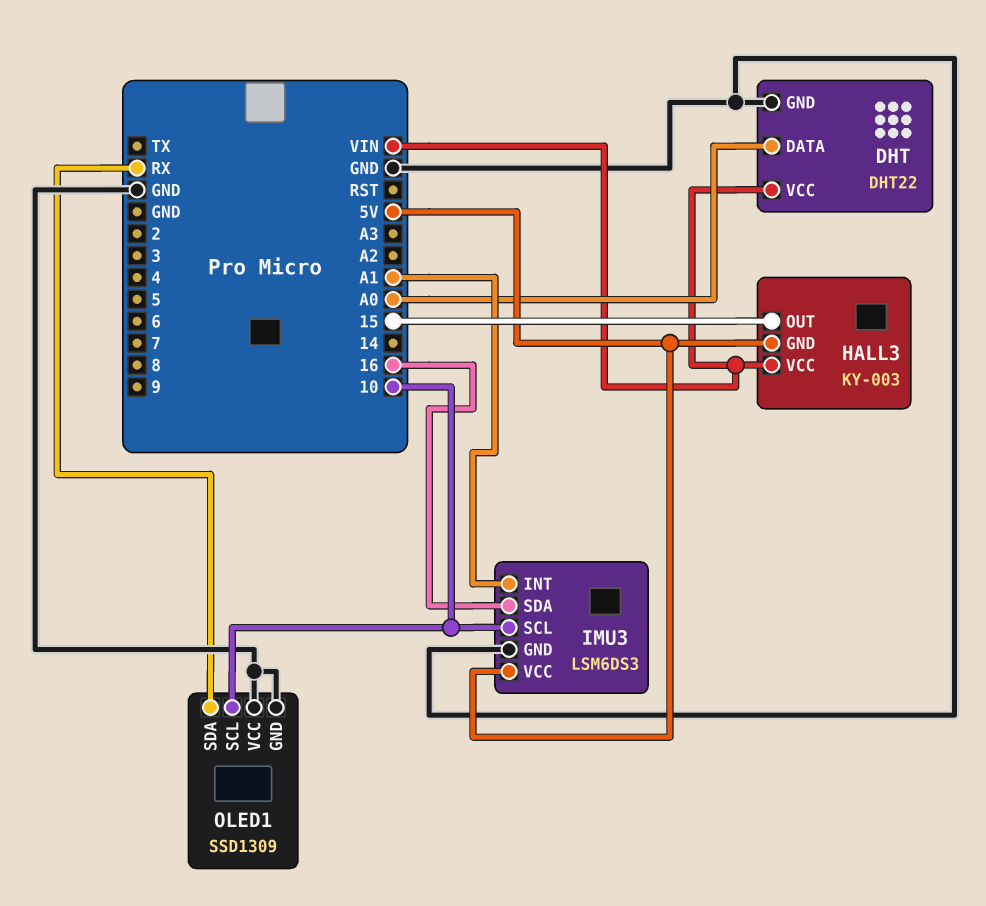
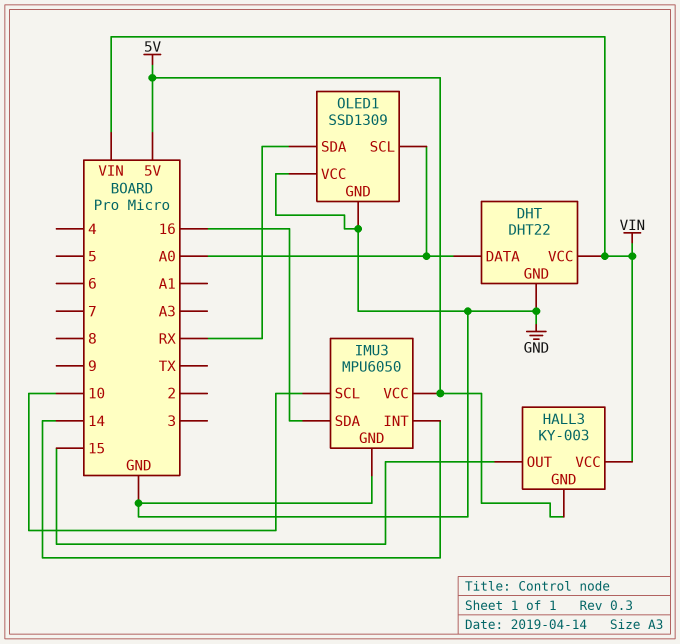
IMU3: LSM6DS3 -> MPU6050
IMU3 pin INT: A1 -> 14
OLED1 pin SCL: 10 -> A0

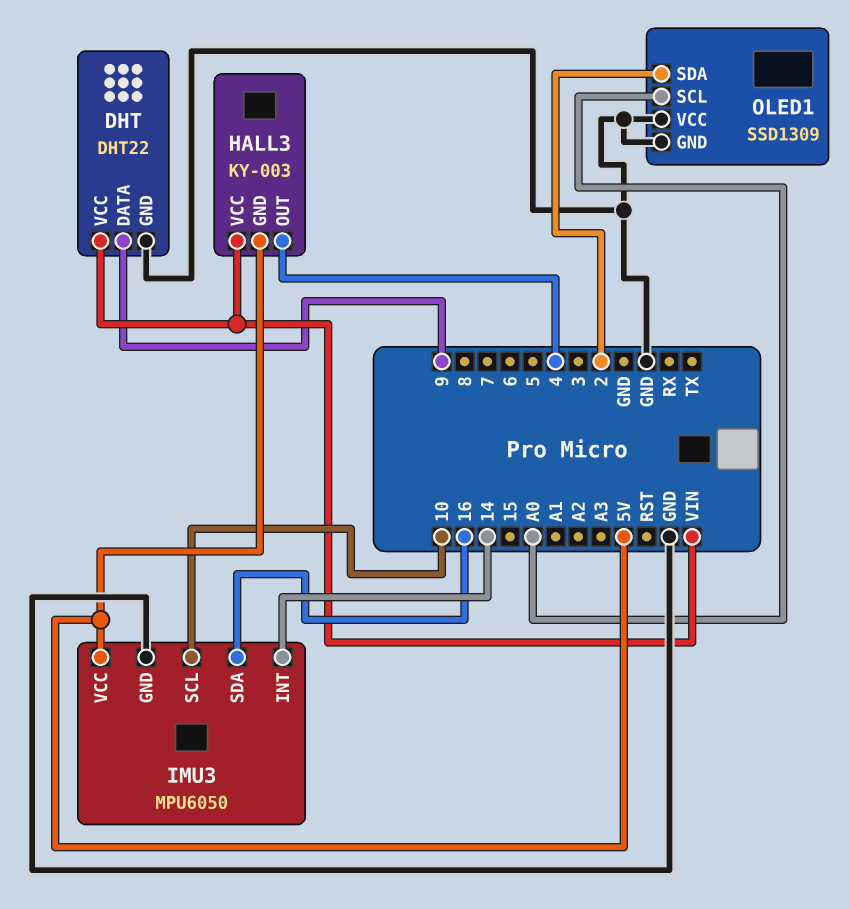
DHT pin DATA: A0 -> 9
HALL3 pin OUT: 15 -> 4
OLED1 pin SDA: RX -> 2

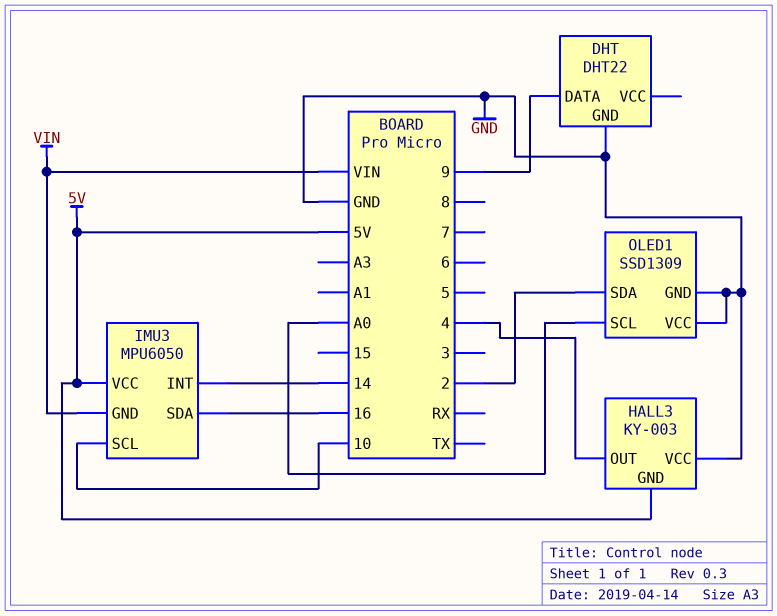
DHT pin VCC: VIN -> none
HALL3 pin VCC: VIN -> GND
IMU3 pin GND: GND -> VIN

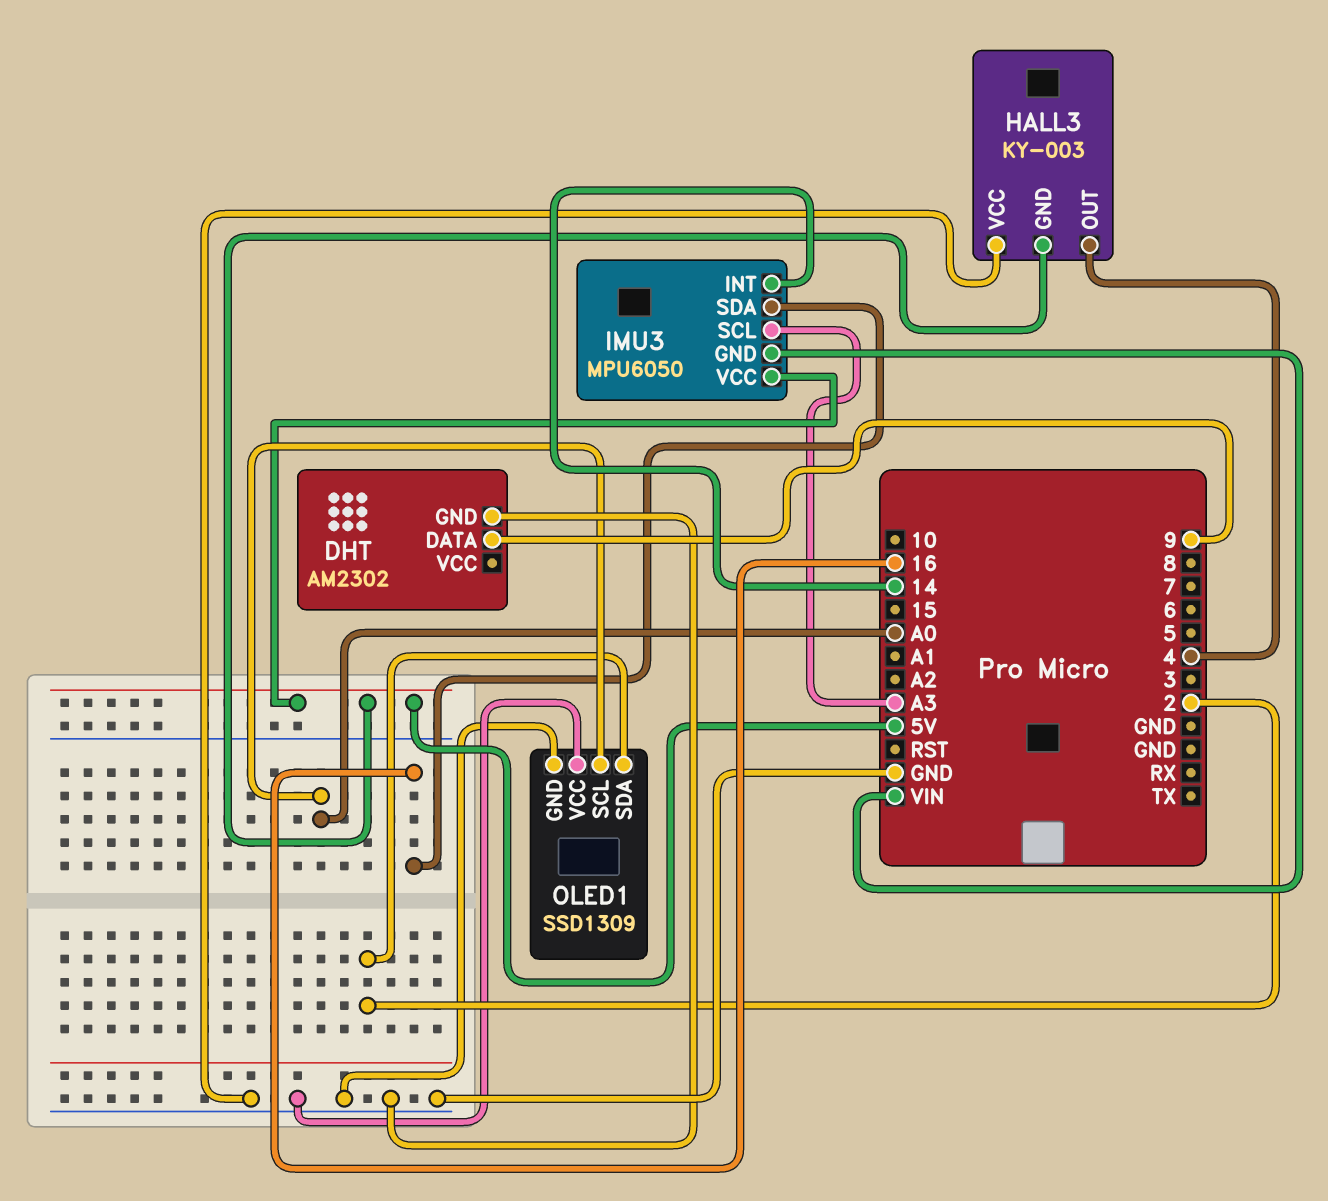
DHT: DHT22 -> AM2302
IMU3 pin SCL: 10 -> A3

